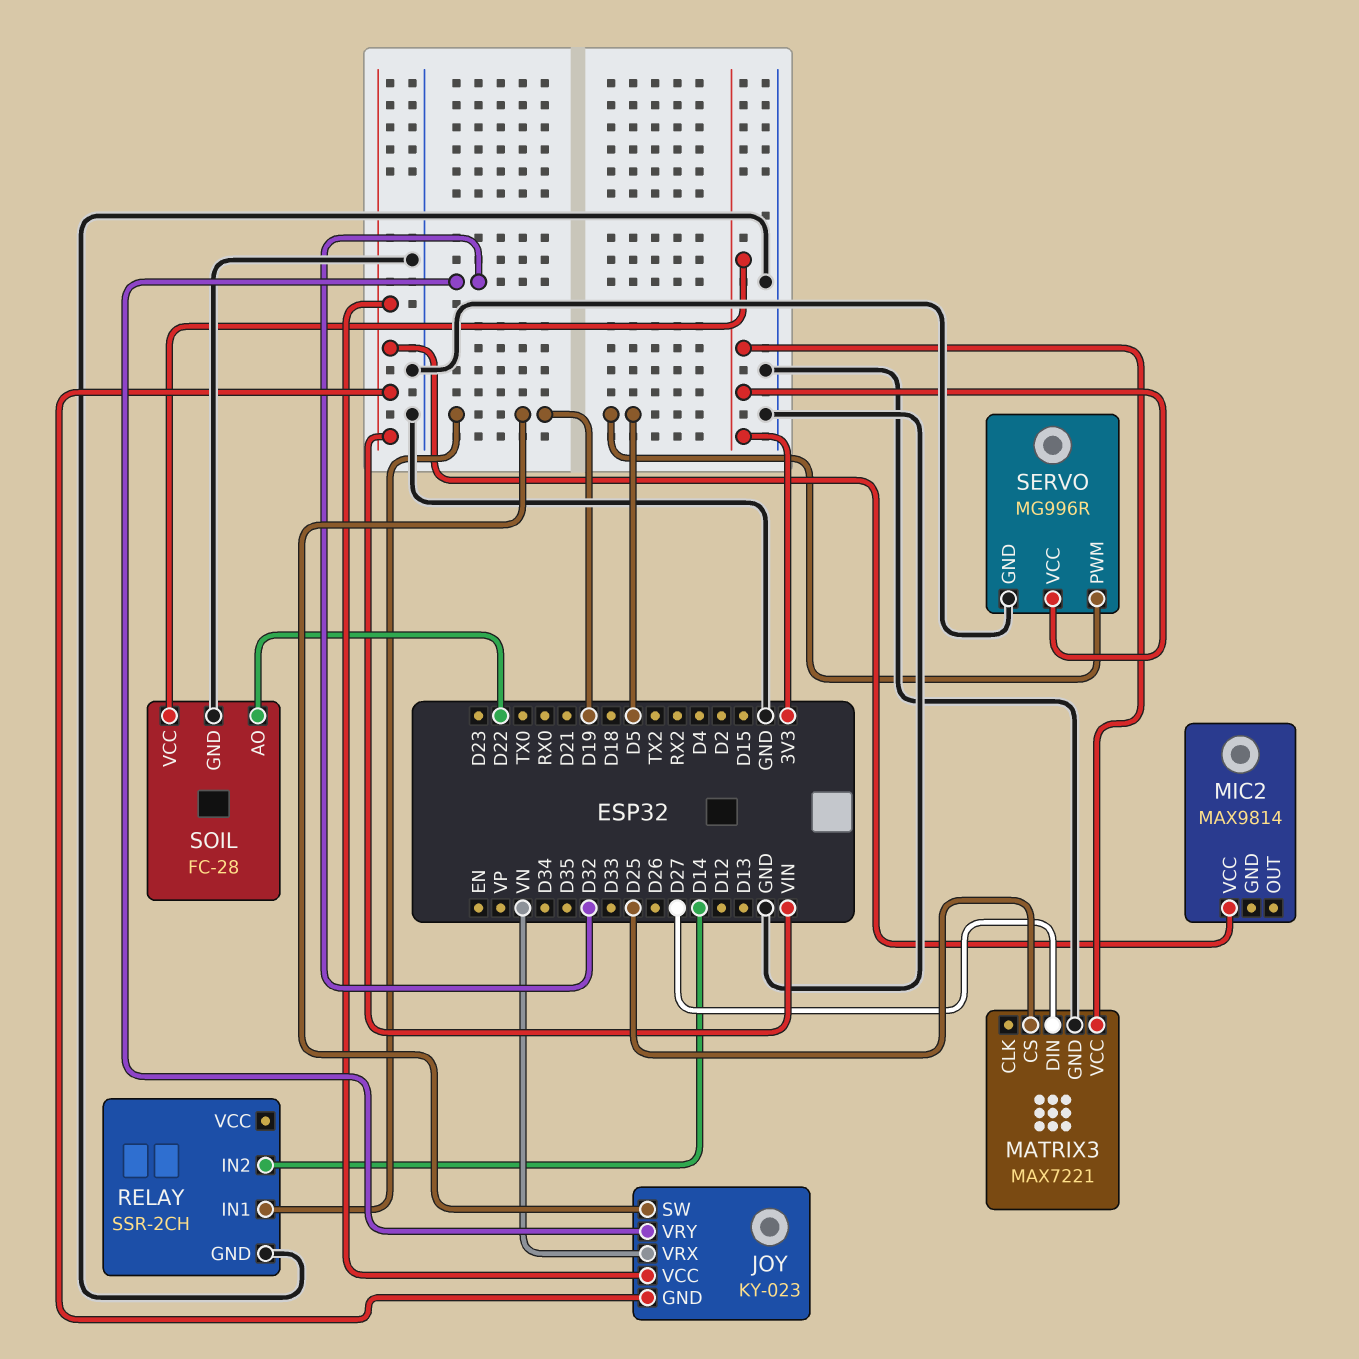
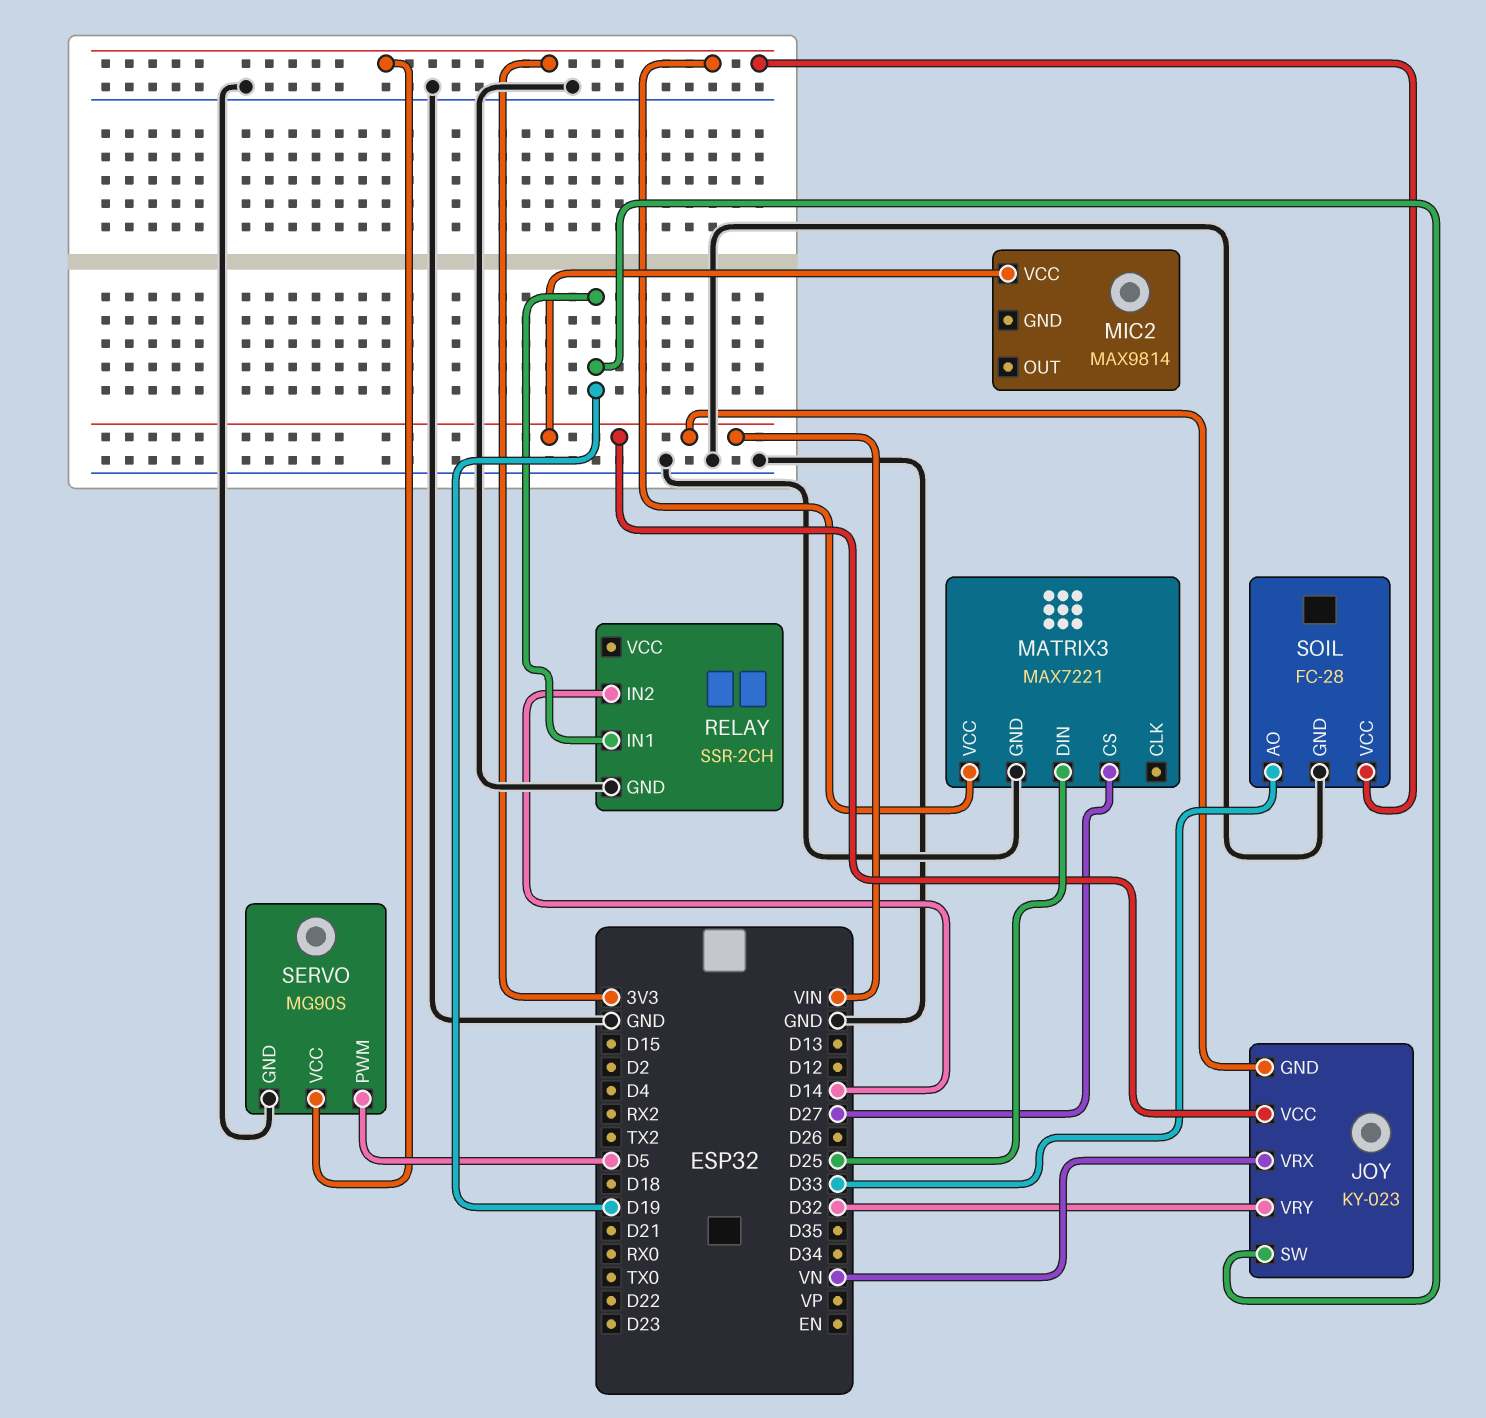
MATRIX3 pin CS: D25 -> D27
MATRIX3 pin DIN: D27 -> D25
SERVO: MG996R -> MG90S
SOIL pin AO: D22 -> D33

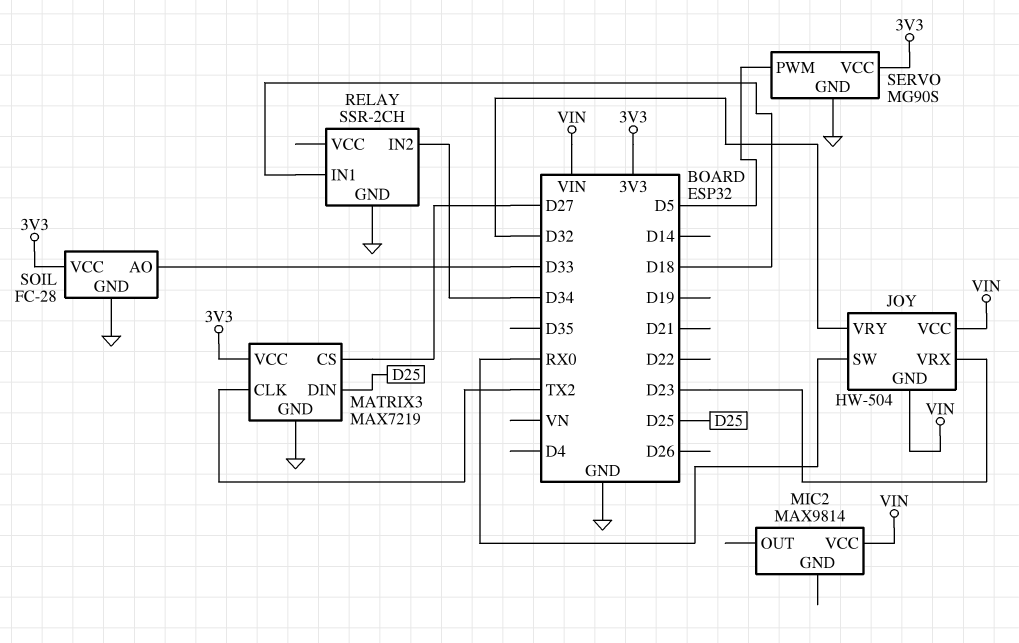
JOY: KY-023 -> HW-504
JOY pin SW: D19 -> RX0
JOY pin VRX: VN -> D23
MATRIX3: MAX7221 -> MAX7219
MATRIX3 pin CLK: none -> TX2
RELAY pin IN1: D19 -> D18
RELAY pin IN2: D14 -> D34

